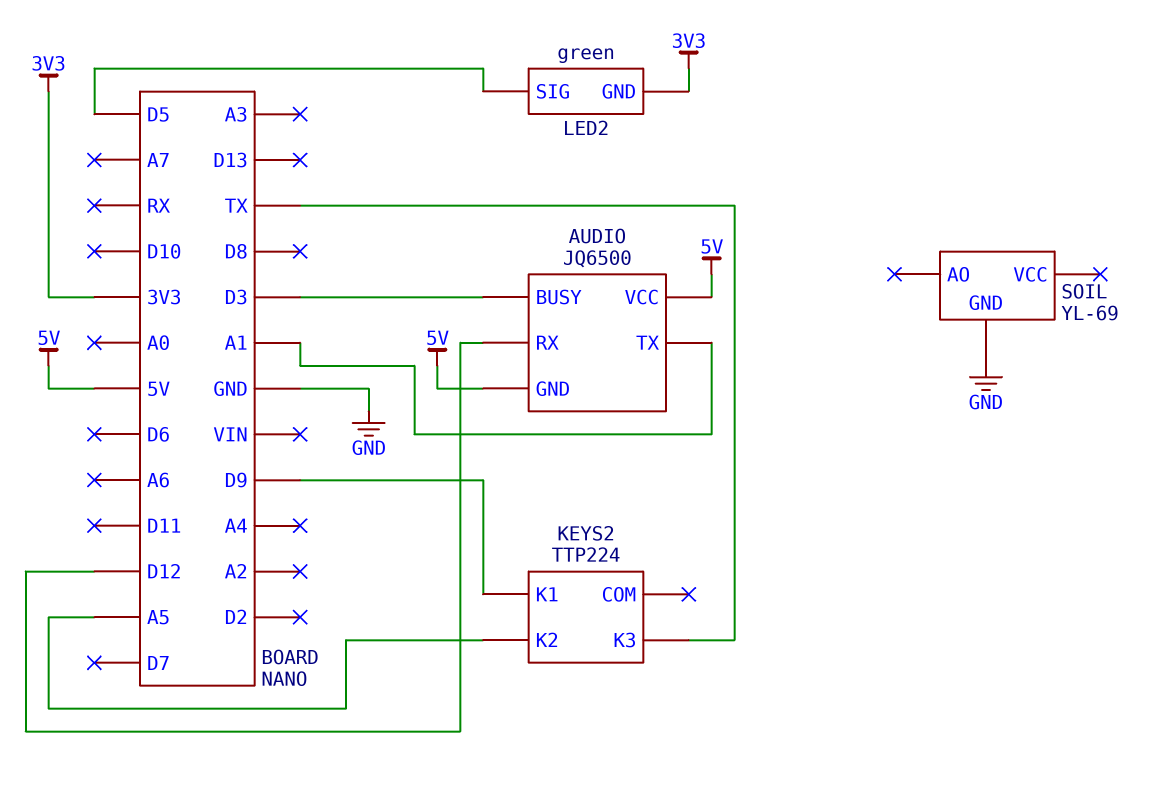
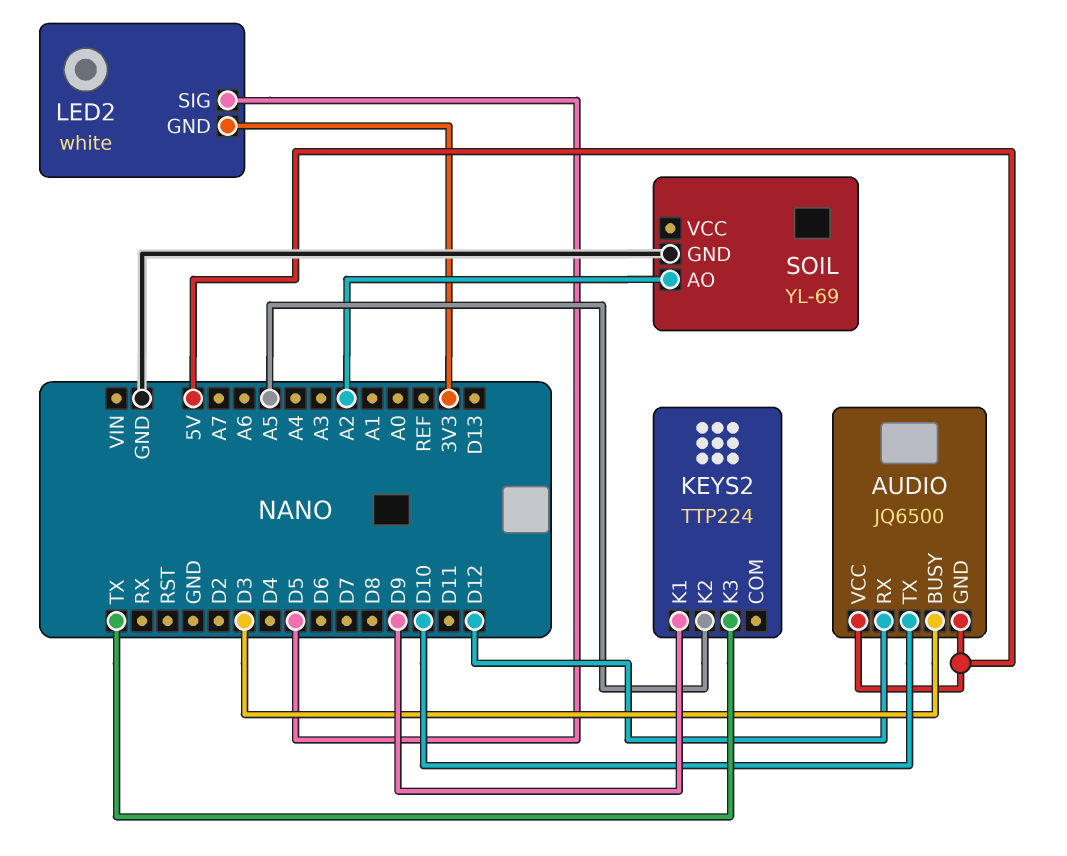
AUDIO pin TX: A1 -> D10
LED2: green -> white
SOIL pin AO: none -> A2

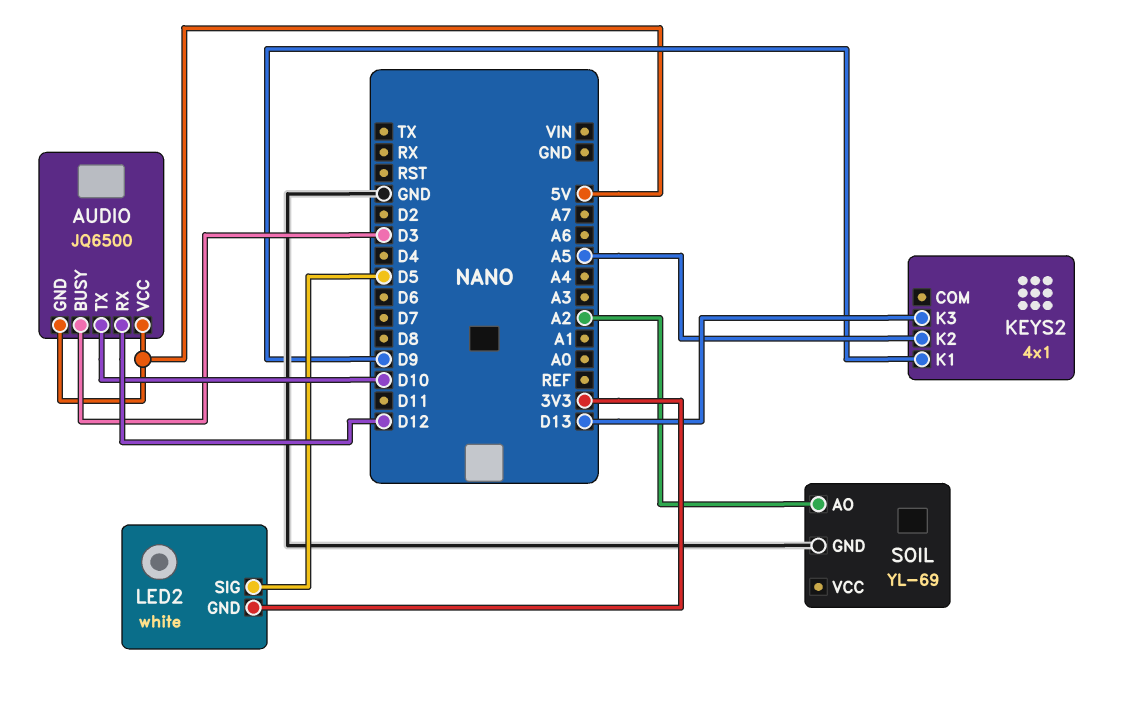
KEYS2: TTP224 -> 4x1
KEYS2 pin K3: TX -> D13

